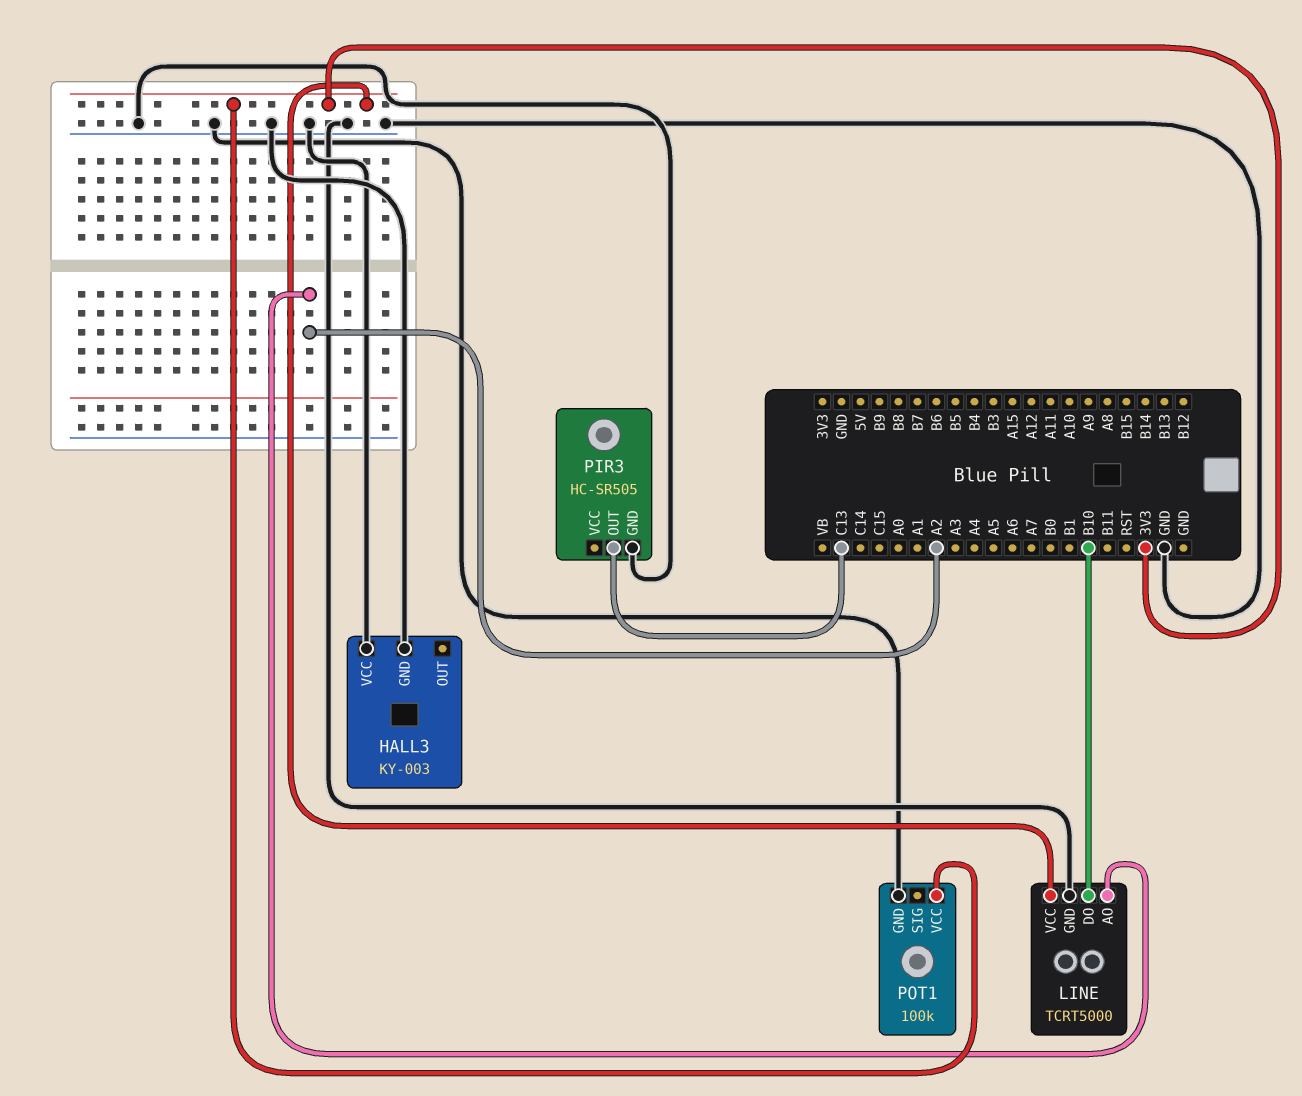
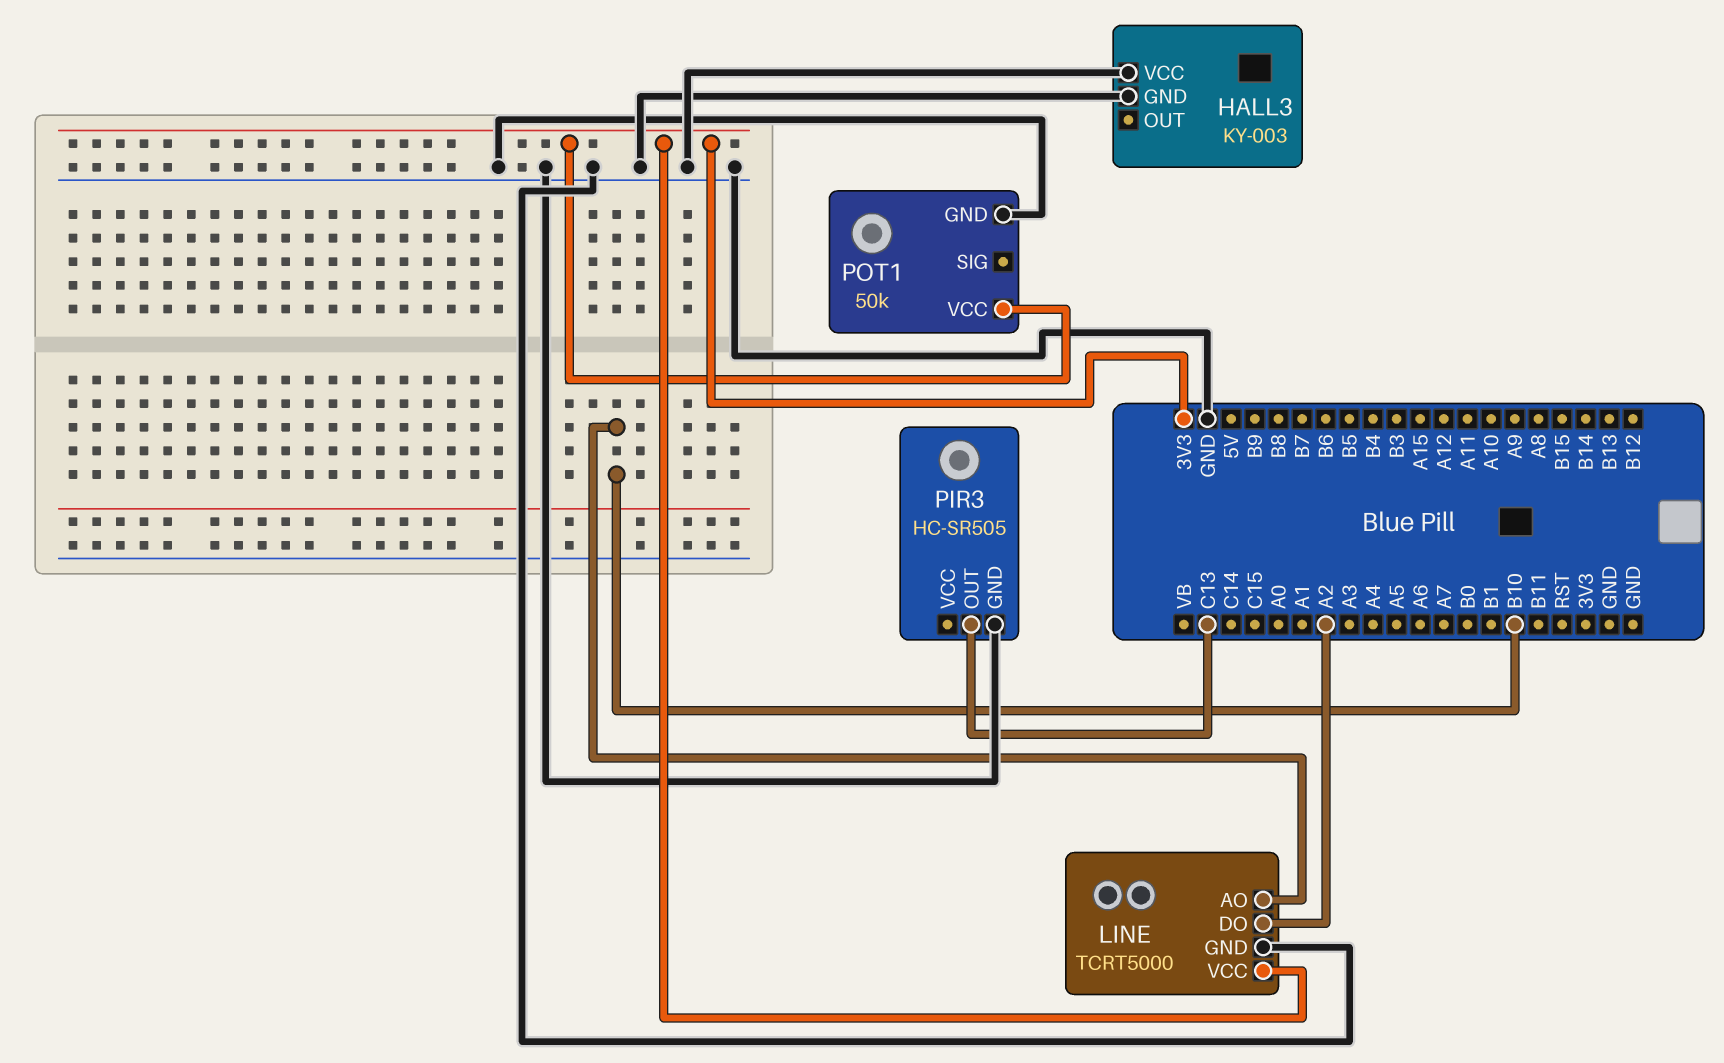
LINE pin AO: A2 -> B10
LINE pin DO: B10 -> A2
POT1: 100k -> 50k

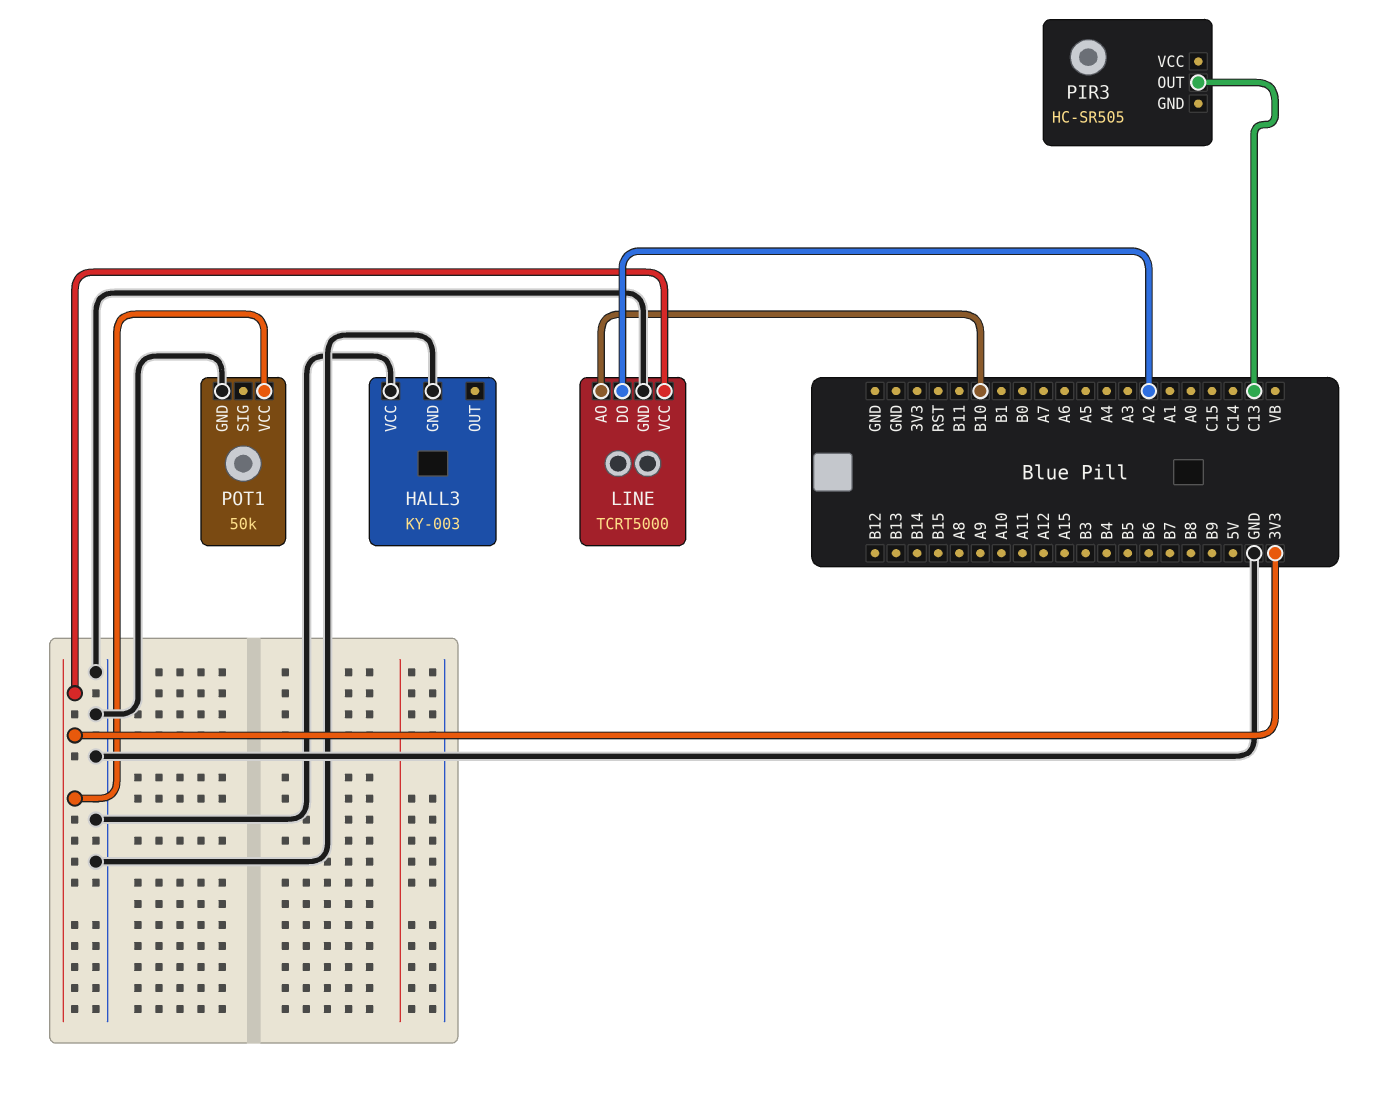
PIR3 pin GND: GND -> none

